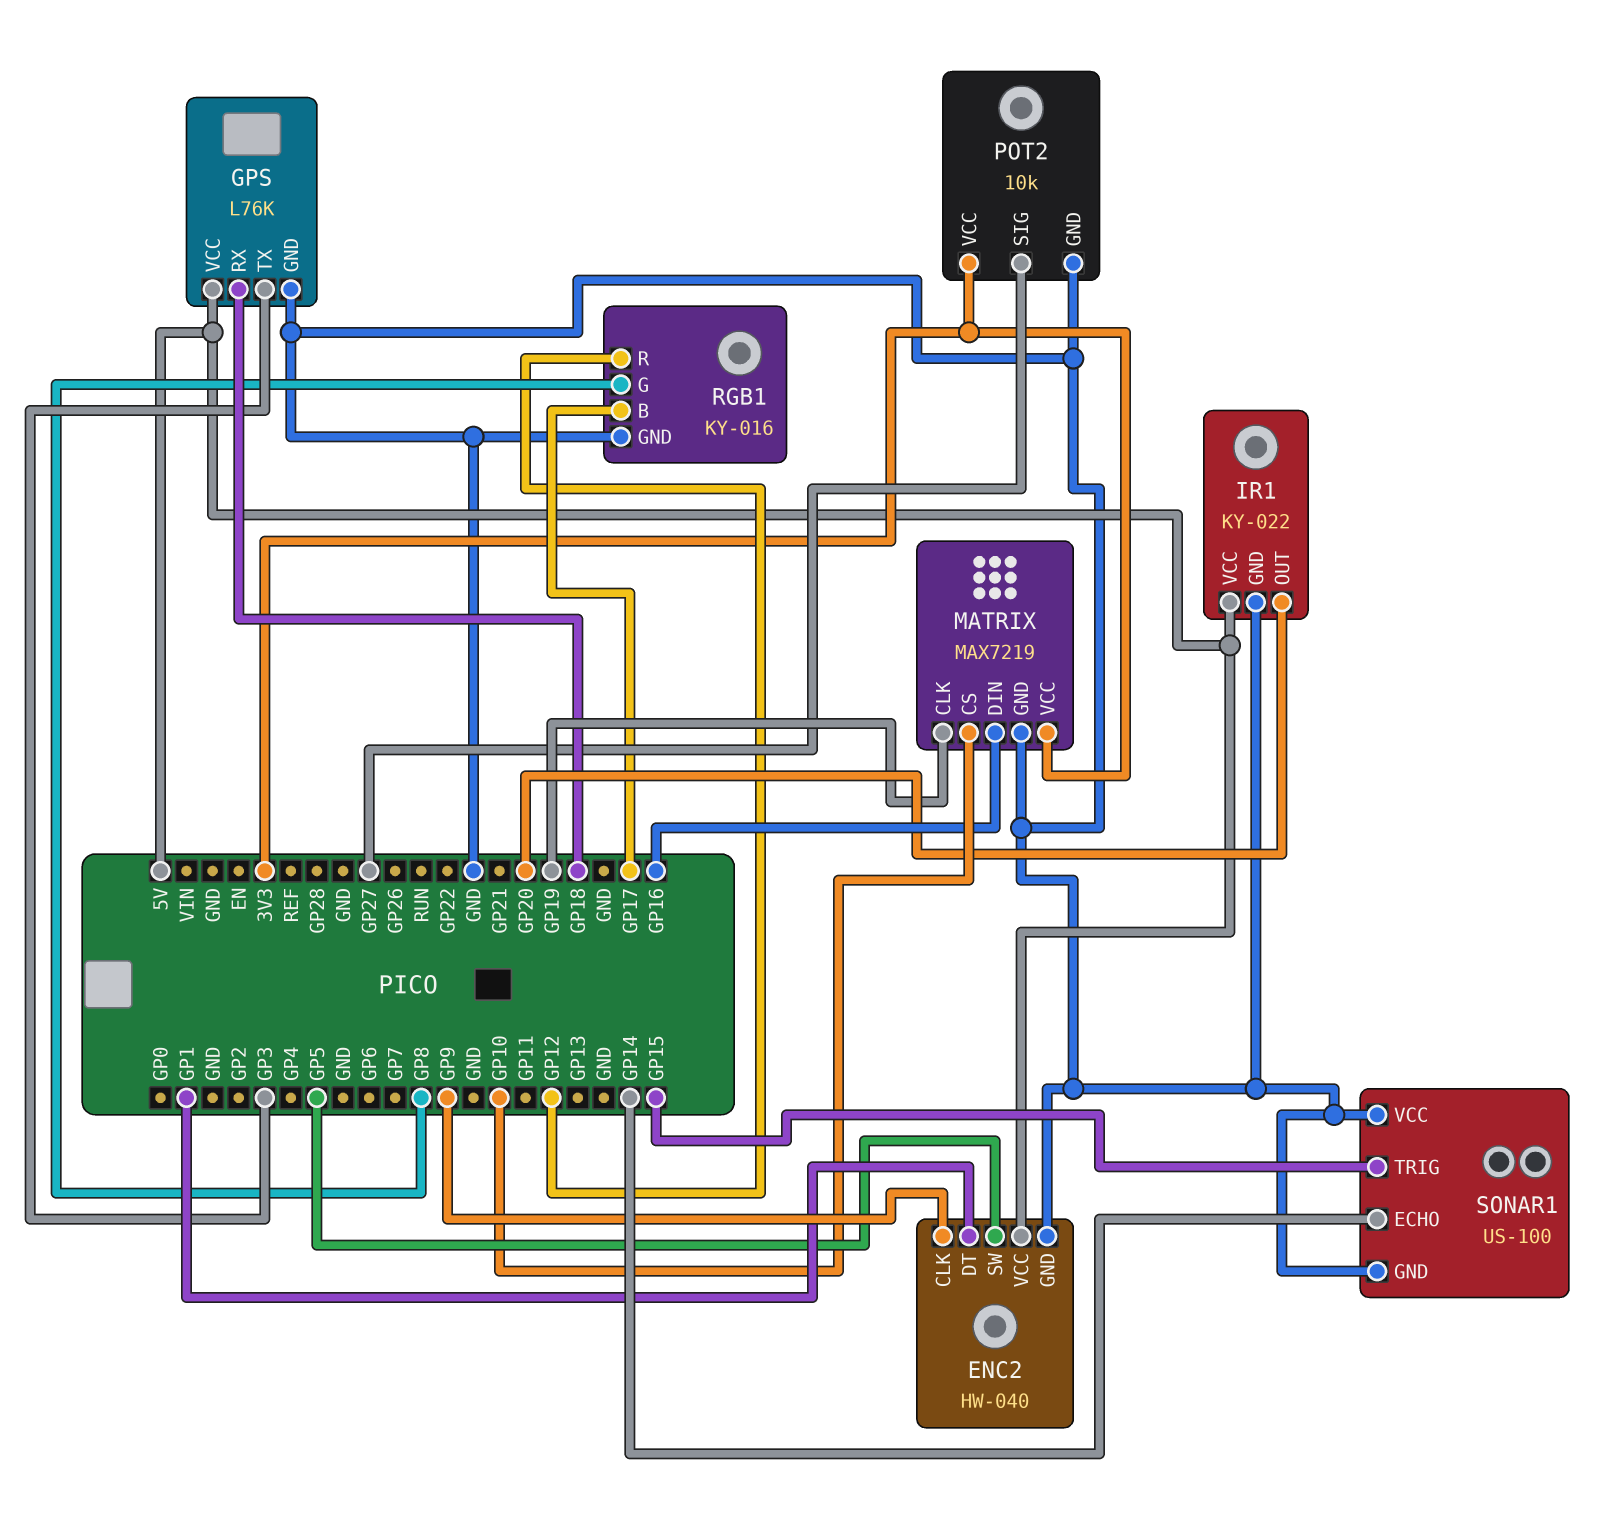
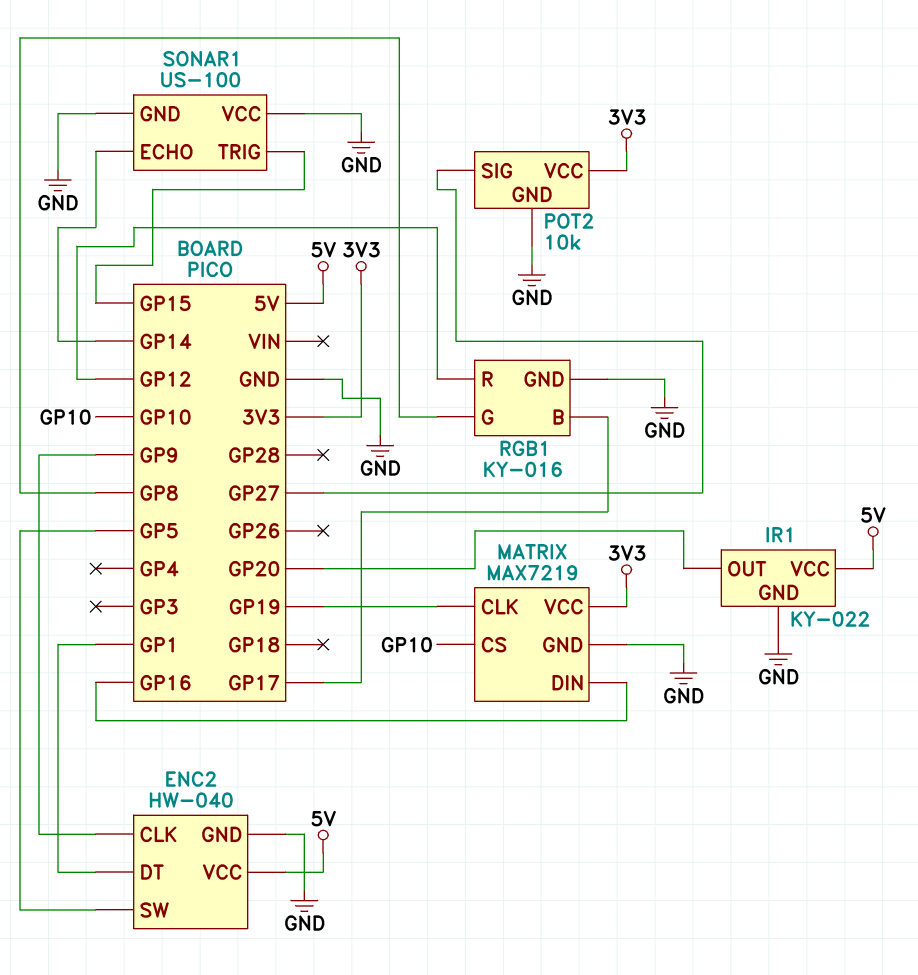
GPS: L76K -> none
GPS pin GND: GND -> none
GPS pin RX: GP18 -> none
GPS pin TX: GP3 -> none
GPS pin VCC: 5V -> none

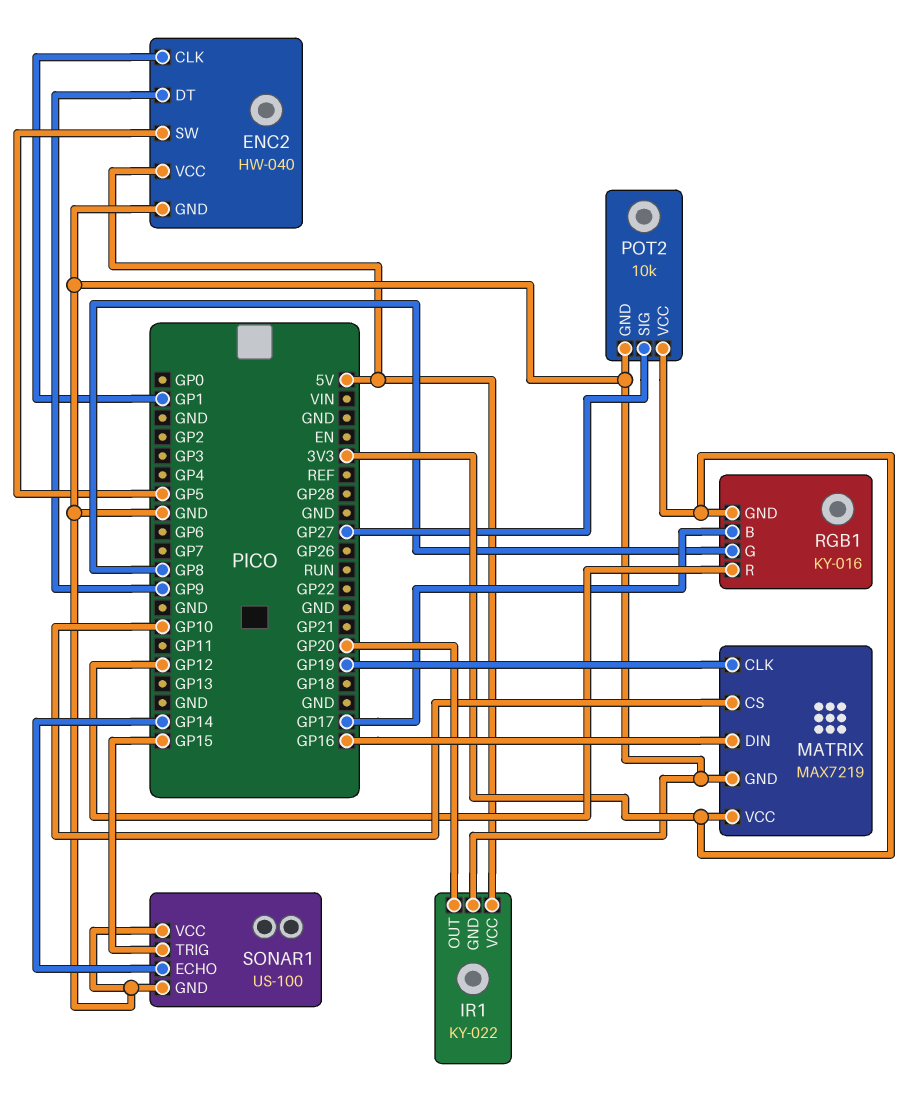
ENC2 pin CLK: GP9 -> GP1
ENC2 pin DT: GP1 -> GP9
RGB1 pin GND: GND -> 3V3

